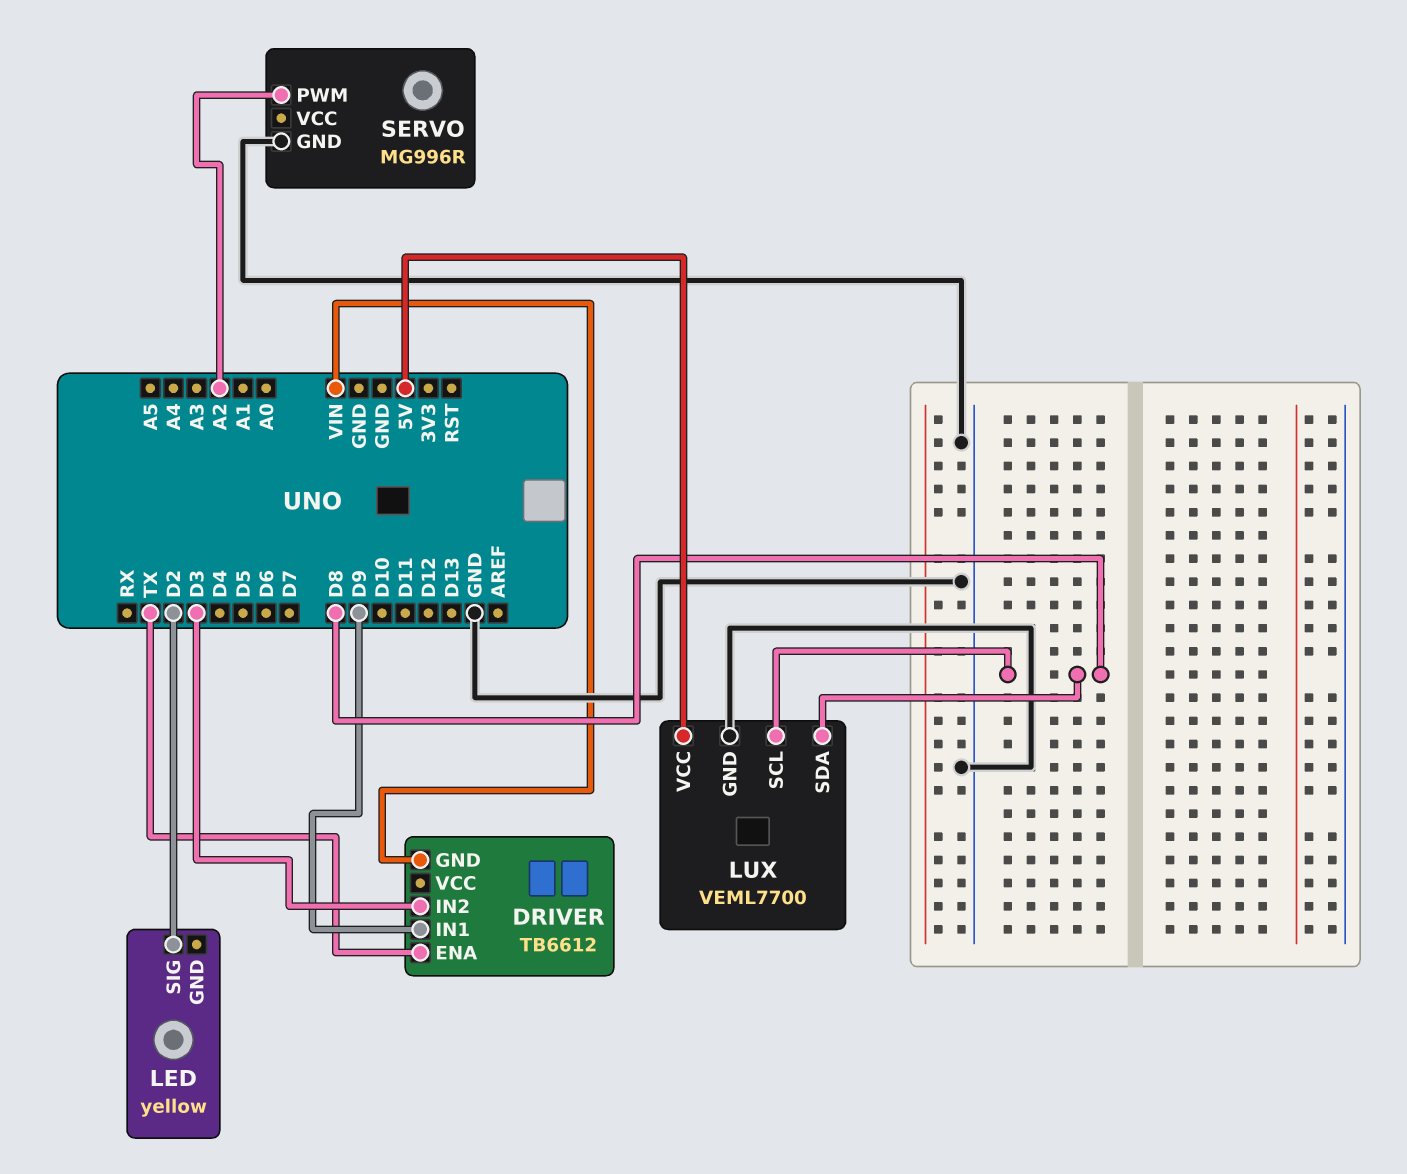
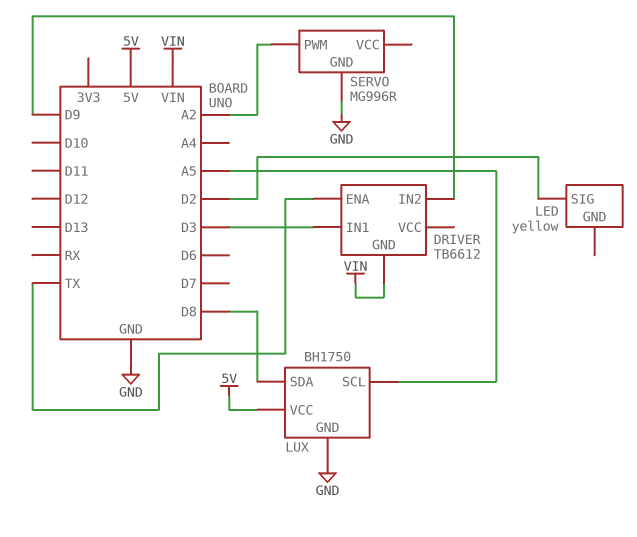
DRIVER pin IN1: D9 -> D3
DRIVER pin IN2: D3 -> D9
LUX: VEML7700 -> BH1750
LUX pin SCL: D8 -> A5

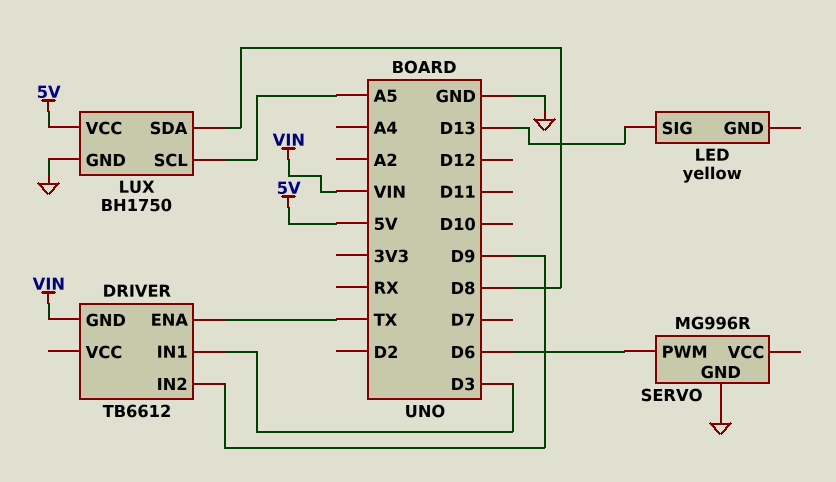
LED pin SIG: D2 -> D13
SERVO pin PWM: A2 -> D6

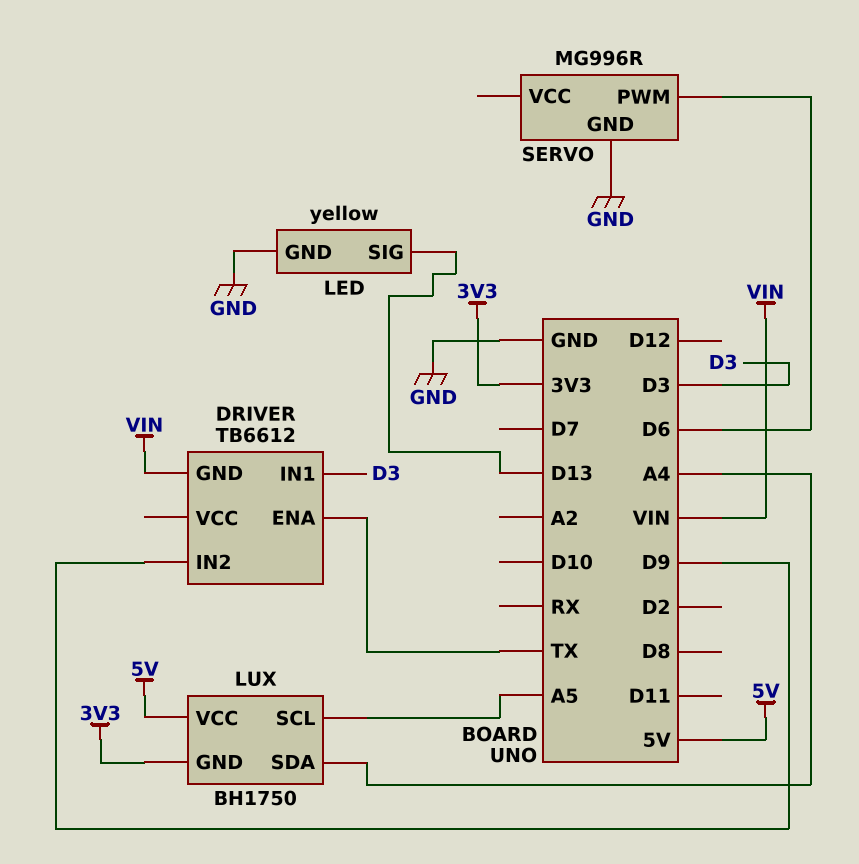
LED pin GND: none -> GND
LUX pin GND: GND -> 3V3
LUX pin SDA: D8 -> A4

